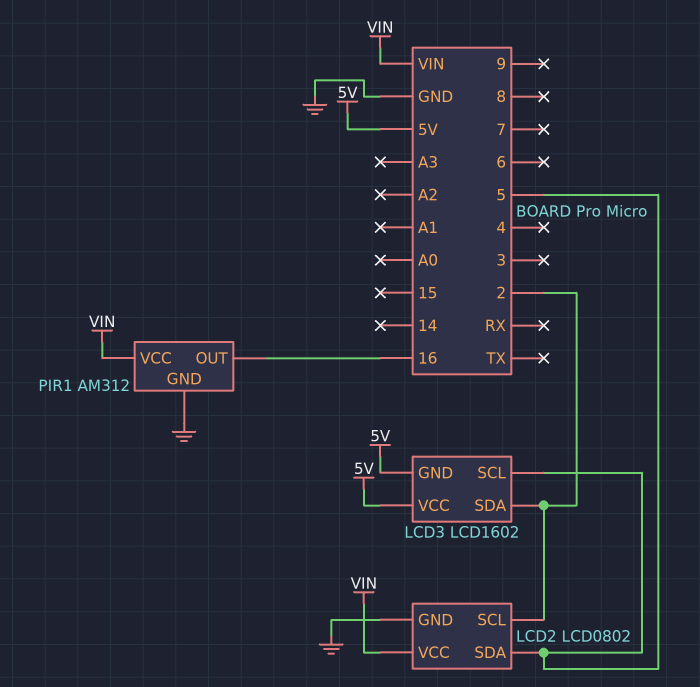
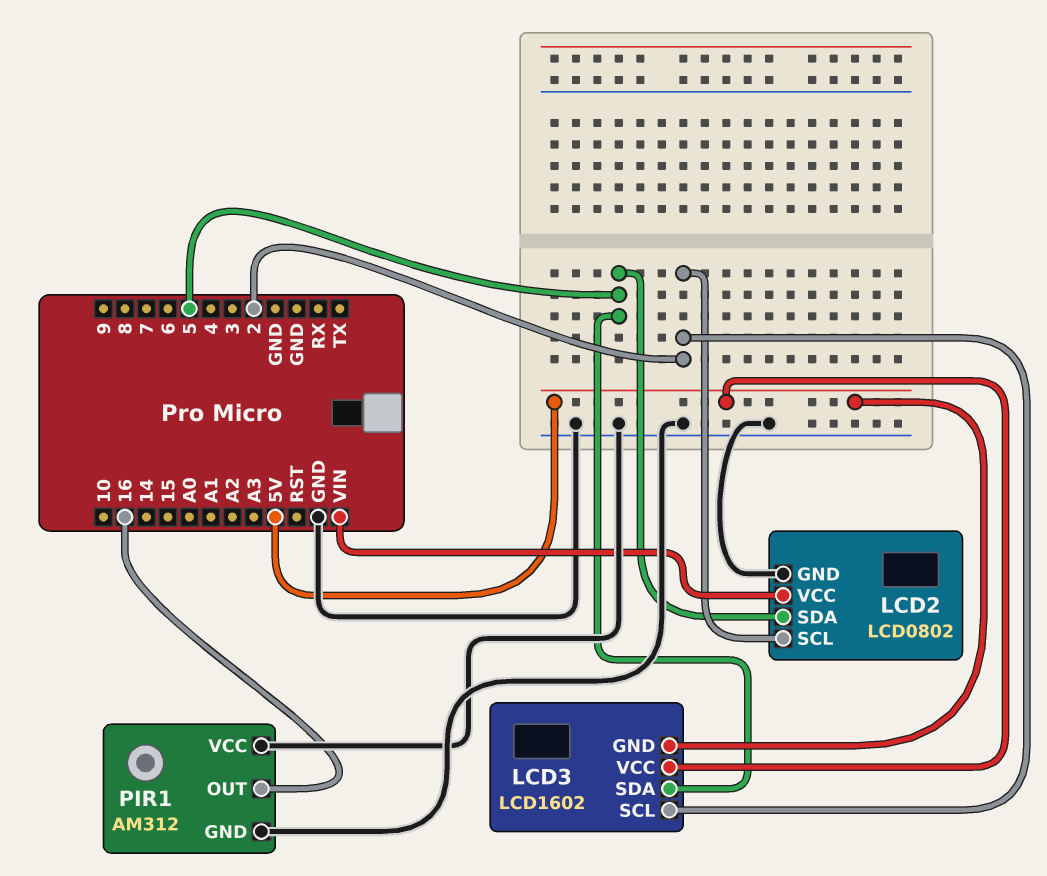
LCD3 pin SCL: 5 -> 2
LCD3 pin SDA: 2 -> 5
PIR1 pin VCC: VIN -> GND

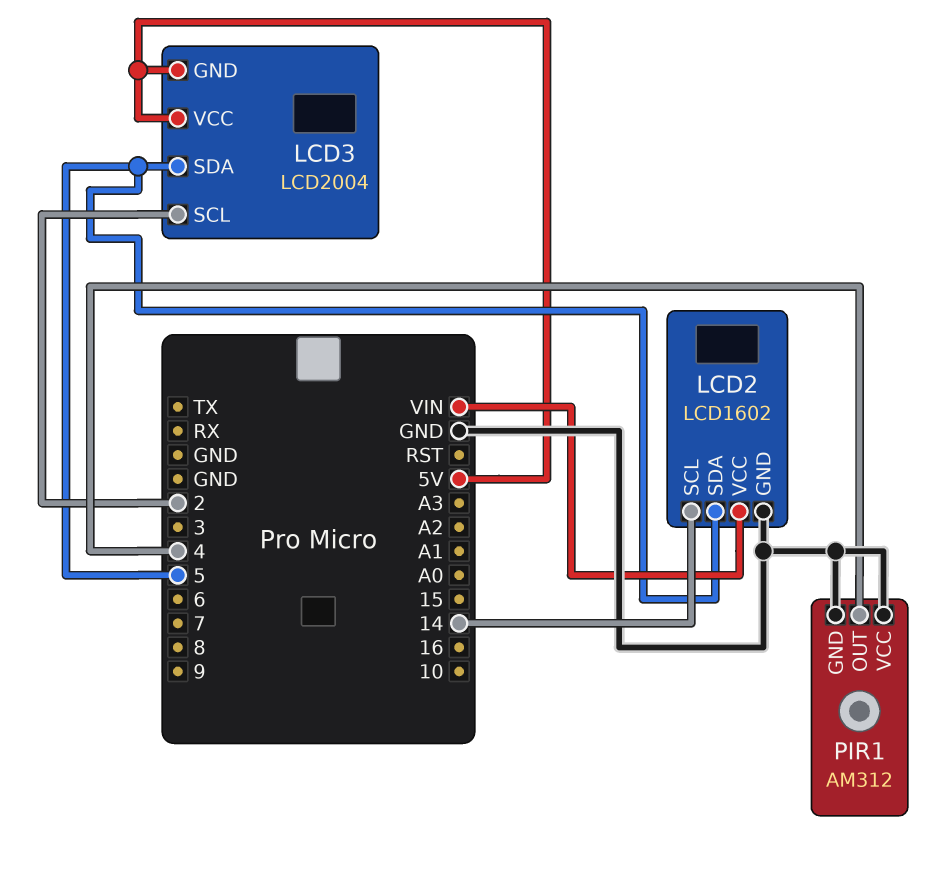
LCD2: LCD0802 -> LCD1602
LCD2 pin SCL: 2 -> 14
LCD3: LCD1602 -> LCD2004
PIR1 pin OUT: 16 -> 4

